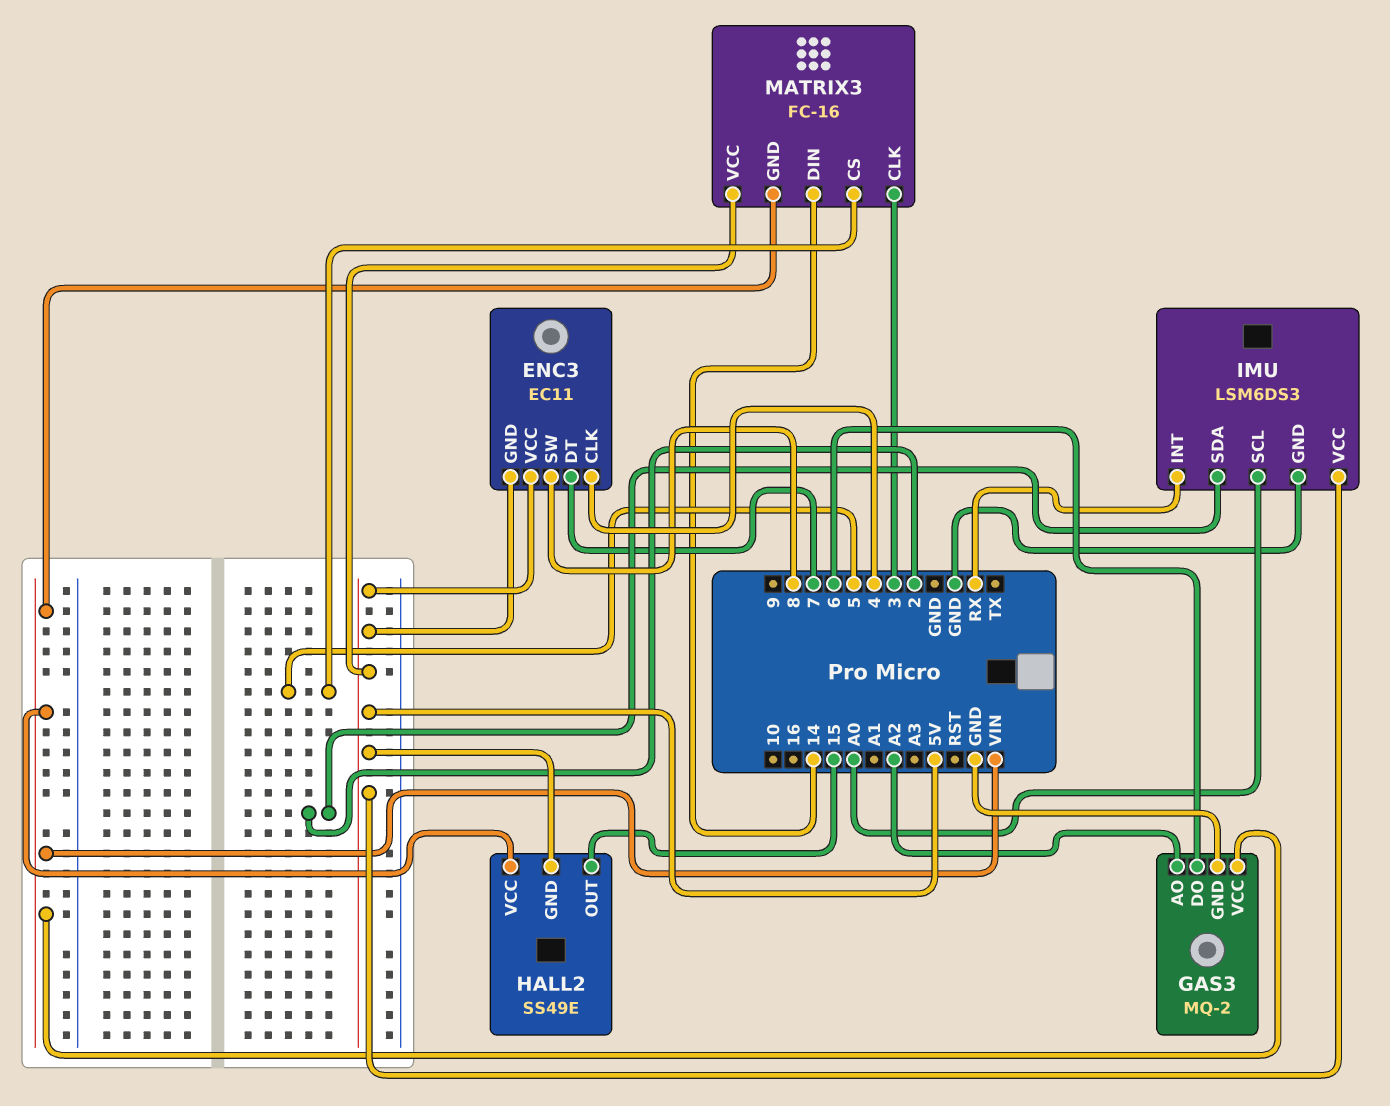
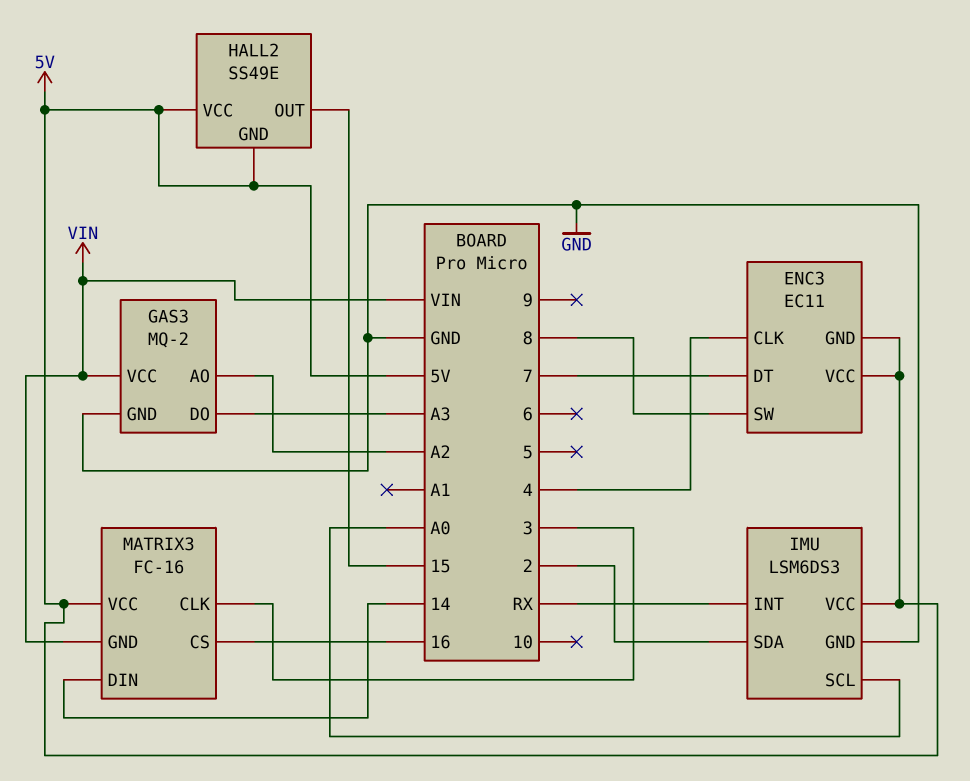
GAS3 pin DO: 6 -> A3
HALL2 pin VCC: VIN -> 5V
MATRIX3 pin CS: 5 -> 16

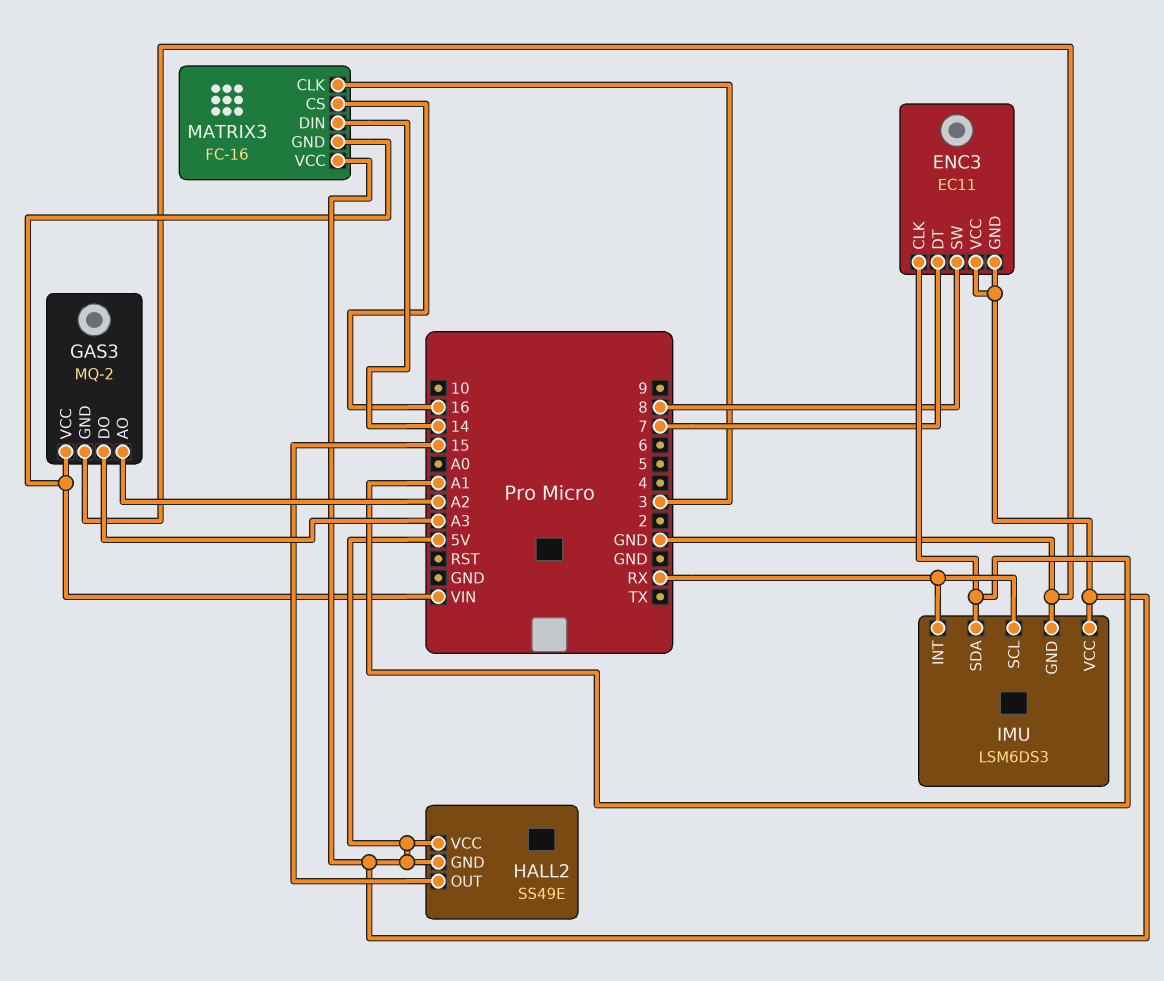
ENC3 pin CLK: 4 -> A1
IMU pin SCL: A0 -> RX
IMU pin SDA: 2 -> A1

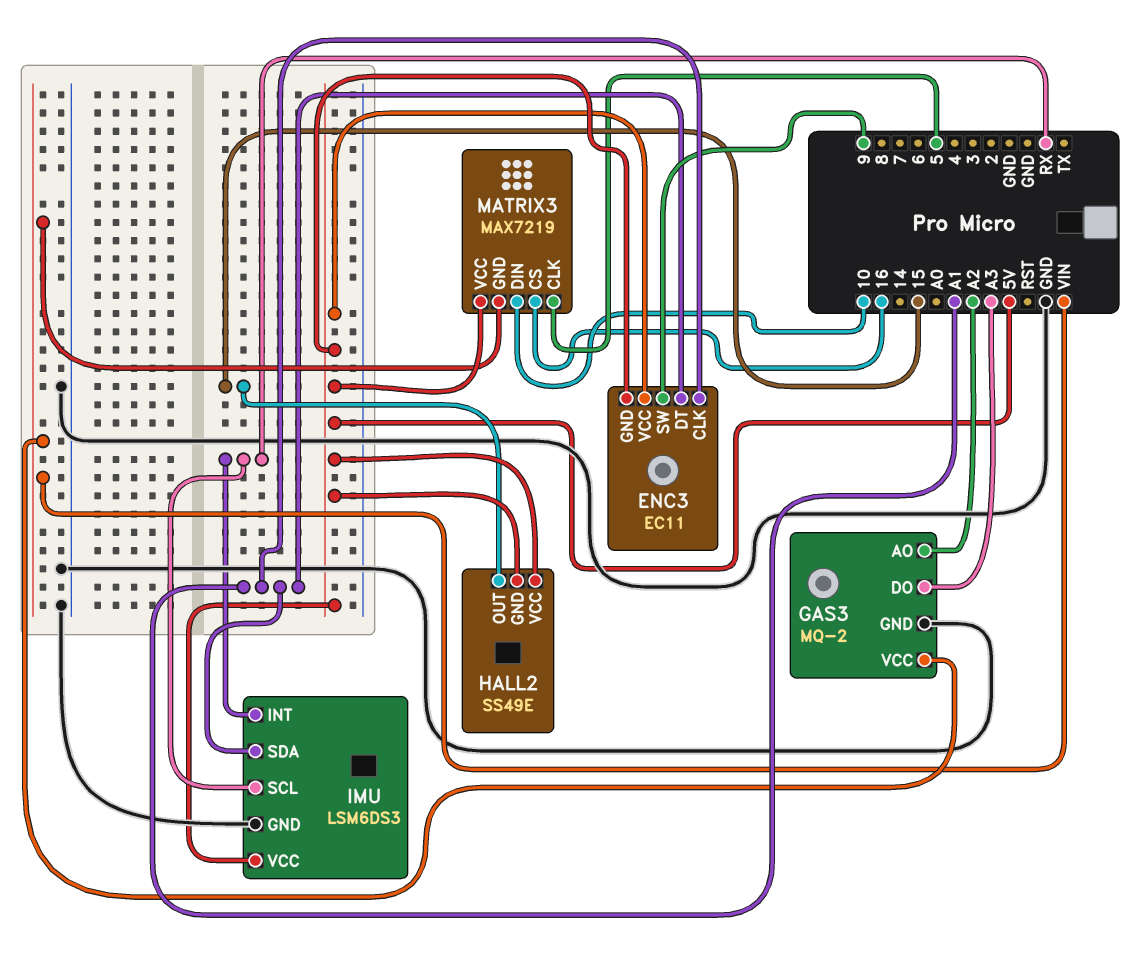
ENC3 pin DT: 7 -> A1
ENC3 pin SW: 8 -> 9
MATRIX3: FC-16 -> MAX7219
MATRIX3 pin CLK: 3 -> 5
MATRIX3 pin DIN: 14 -> 10

